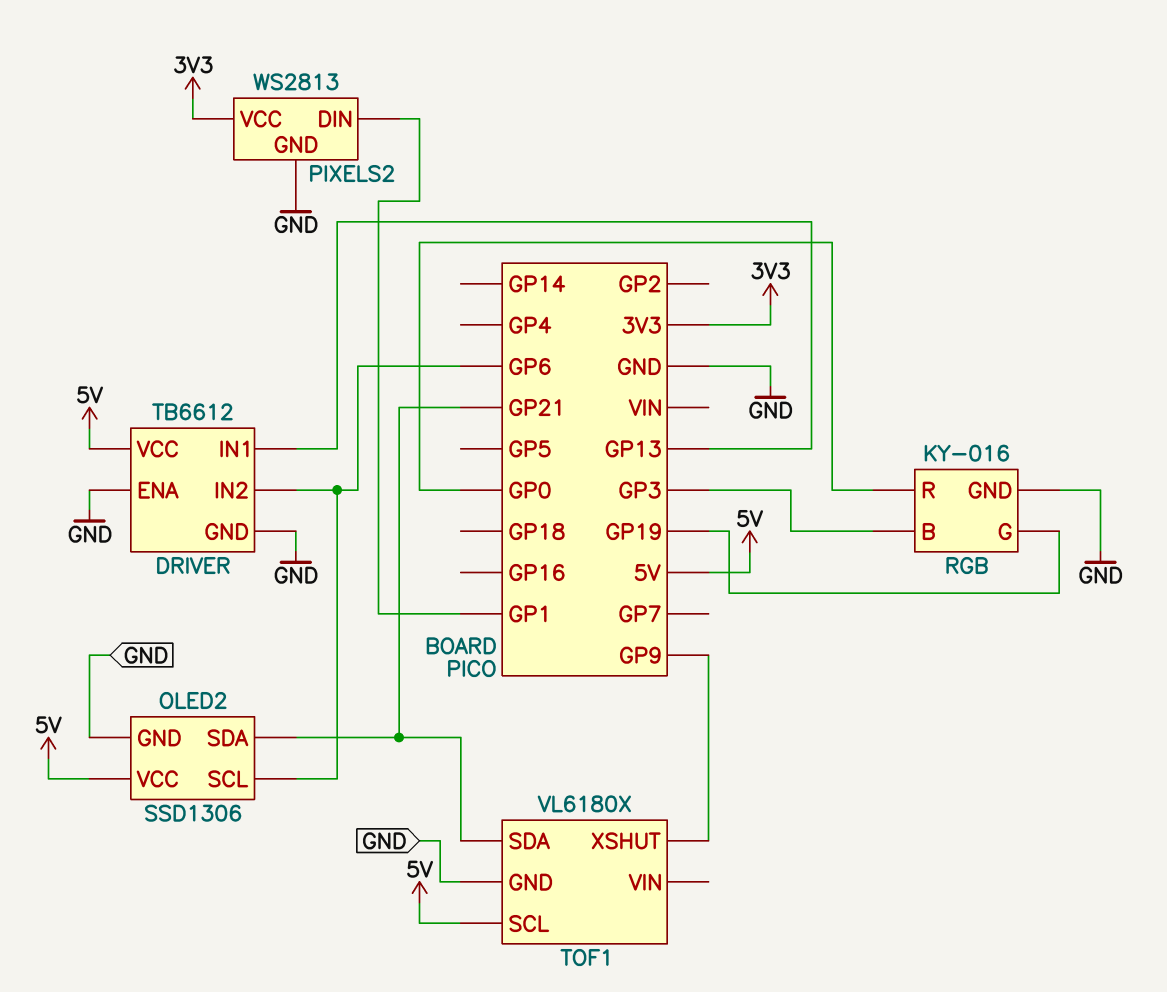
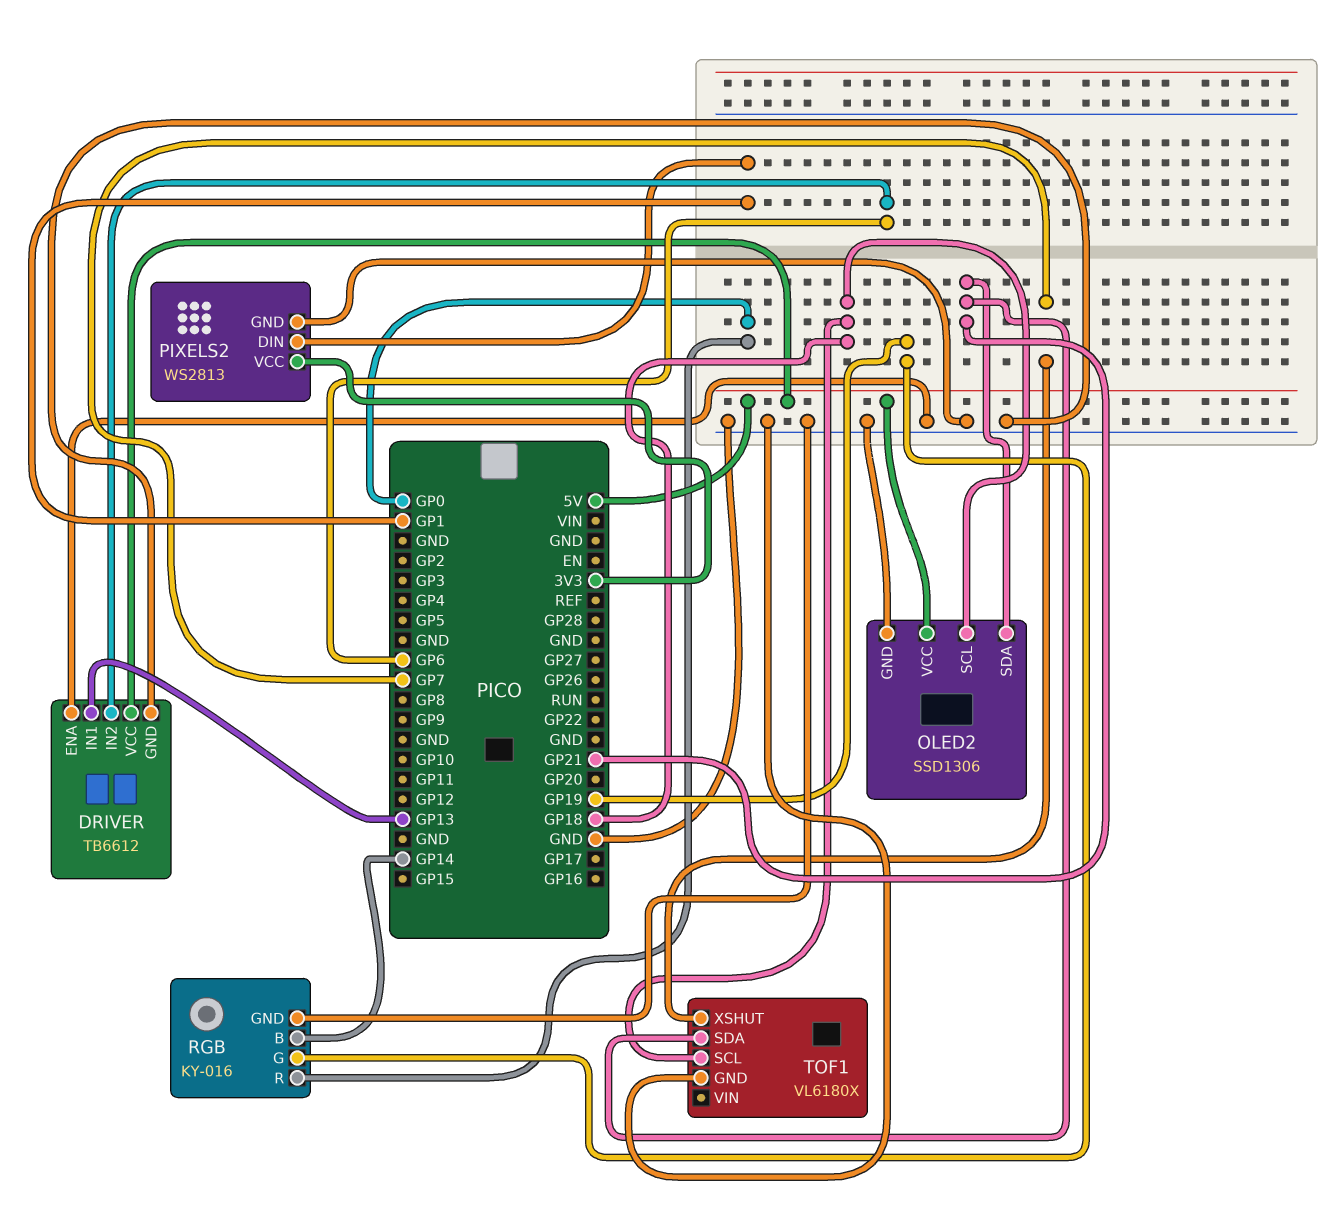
OLED2 pin SCL: GP6 -> GP18
RGB pin B: GP3 -> GP14
TOF1 pin SCL: 5V -> GP18
TOF1 pin XSHUT: GP9 -> GP7

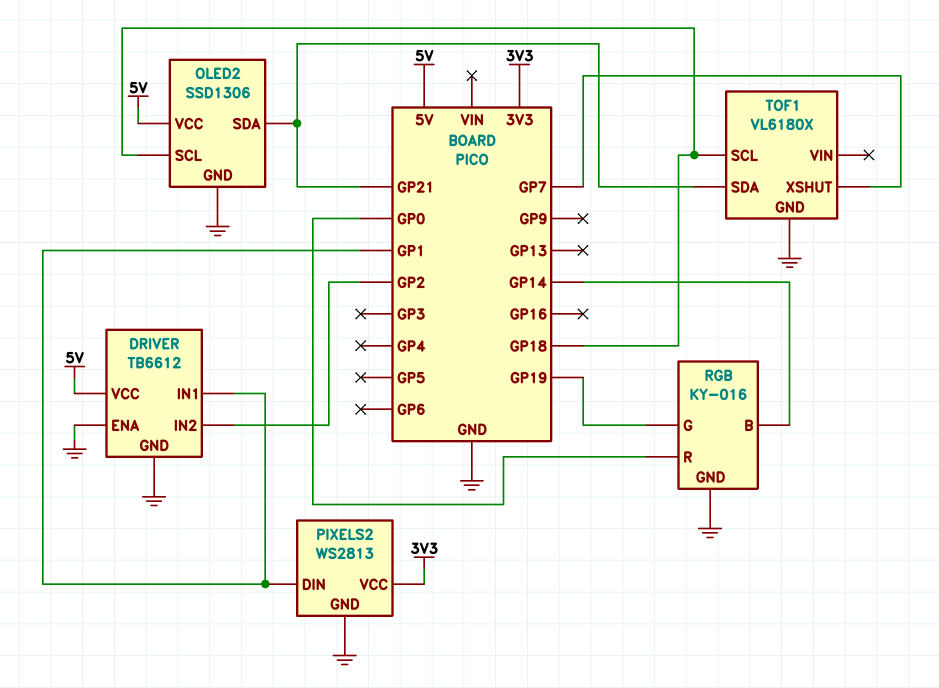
DRIVER pin IN1: GP13 -> GP1
DRIVER pin IN2: GP6 -> GP2

